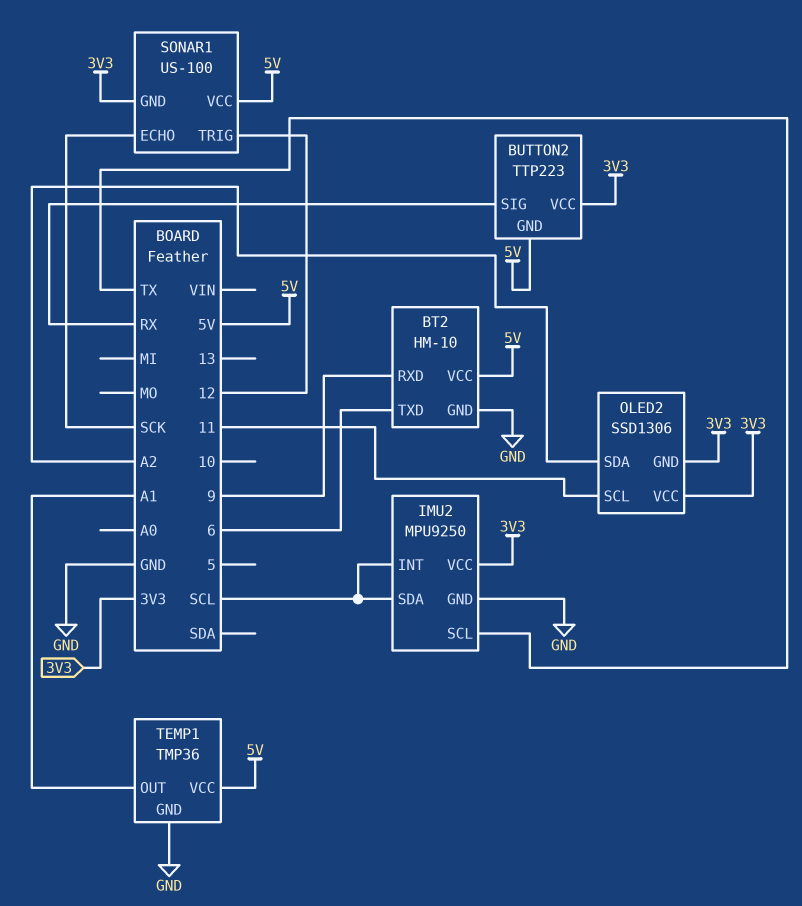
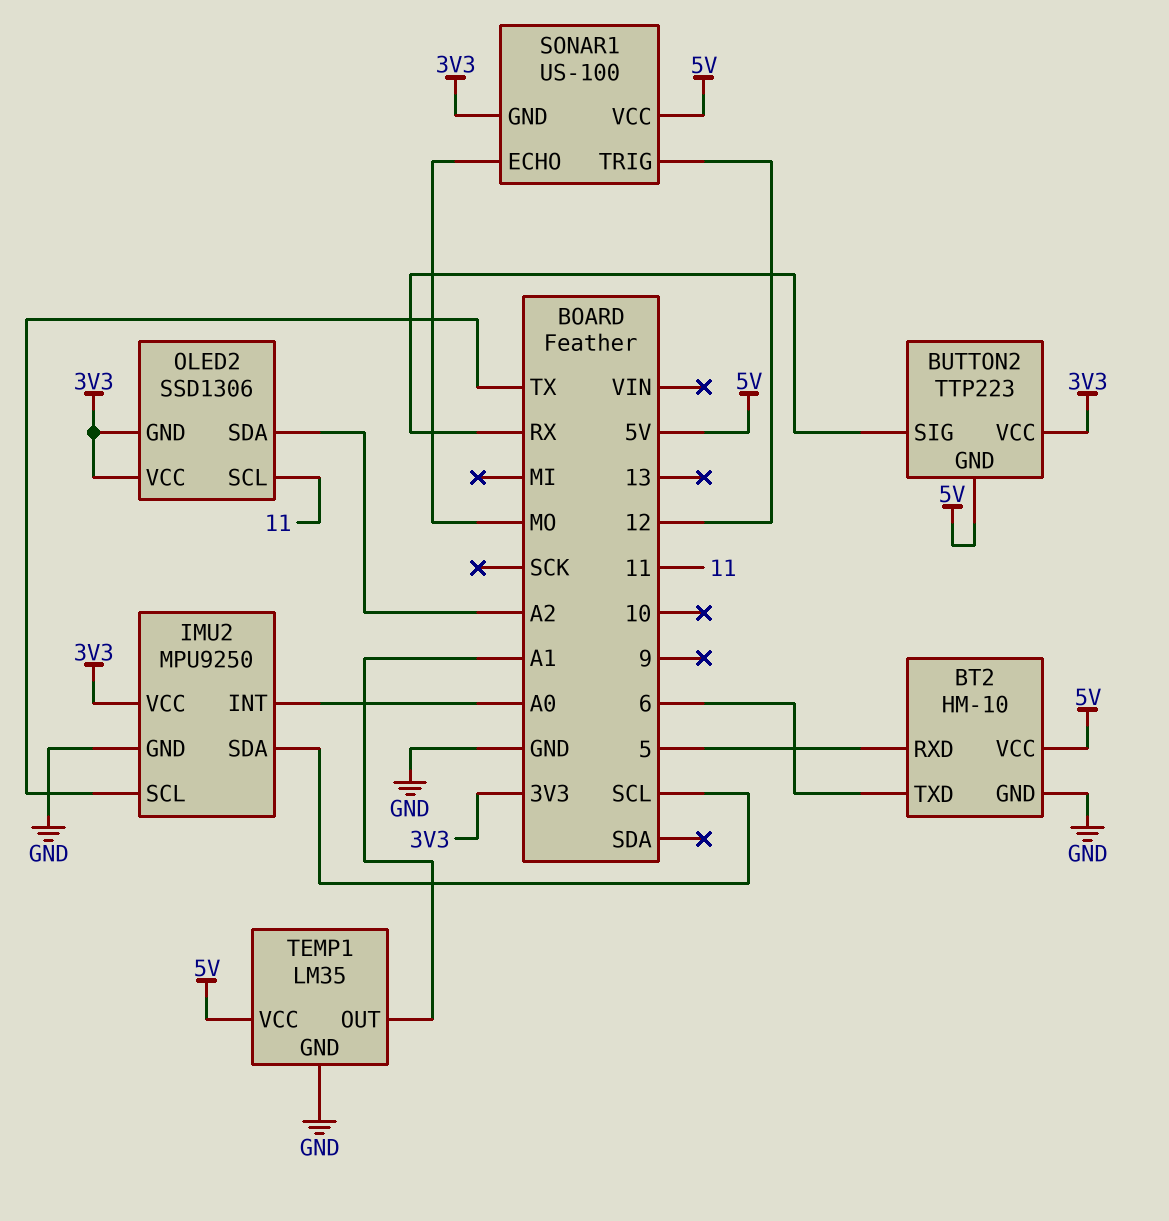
BT2 pin RXD: 9 -> 5
IMU2 pin INT: SCL -> A0
SONAR1 pin ECHO: SCK -> MO
TEMP1: TMP36 -> LM35

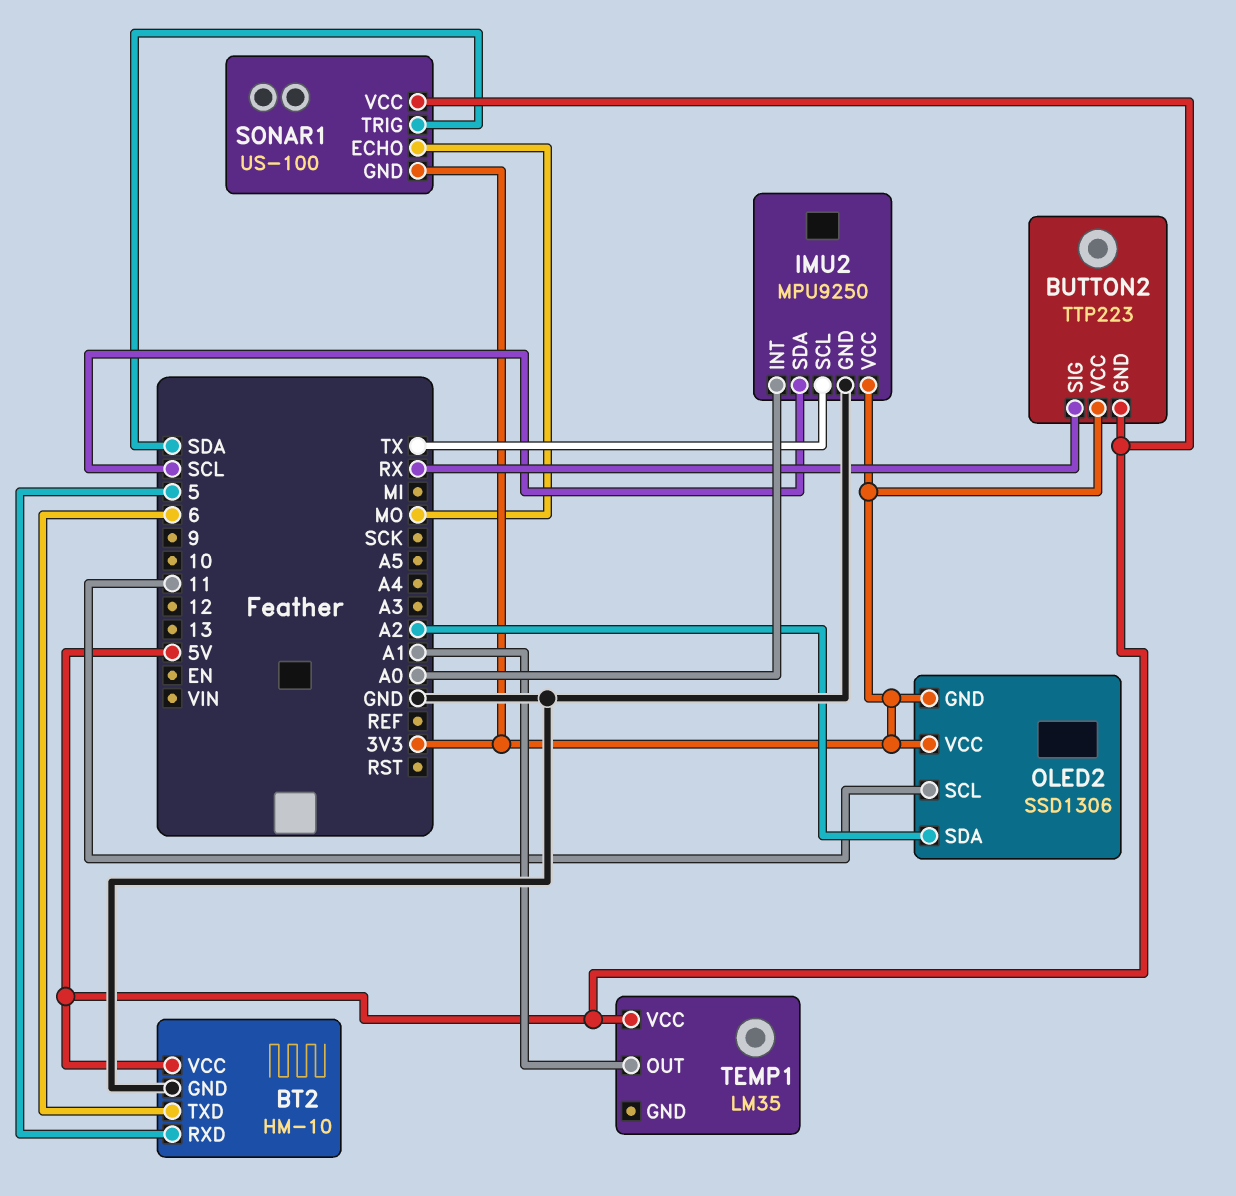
SONAR1 pin TRIG: 12 -> SDA
TEMP1 pin GND: GND -> none

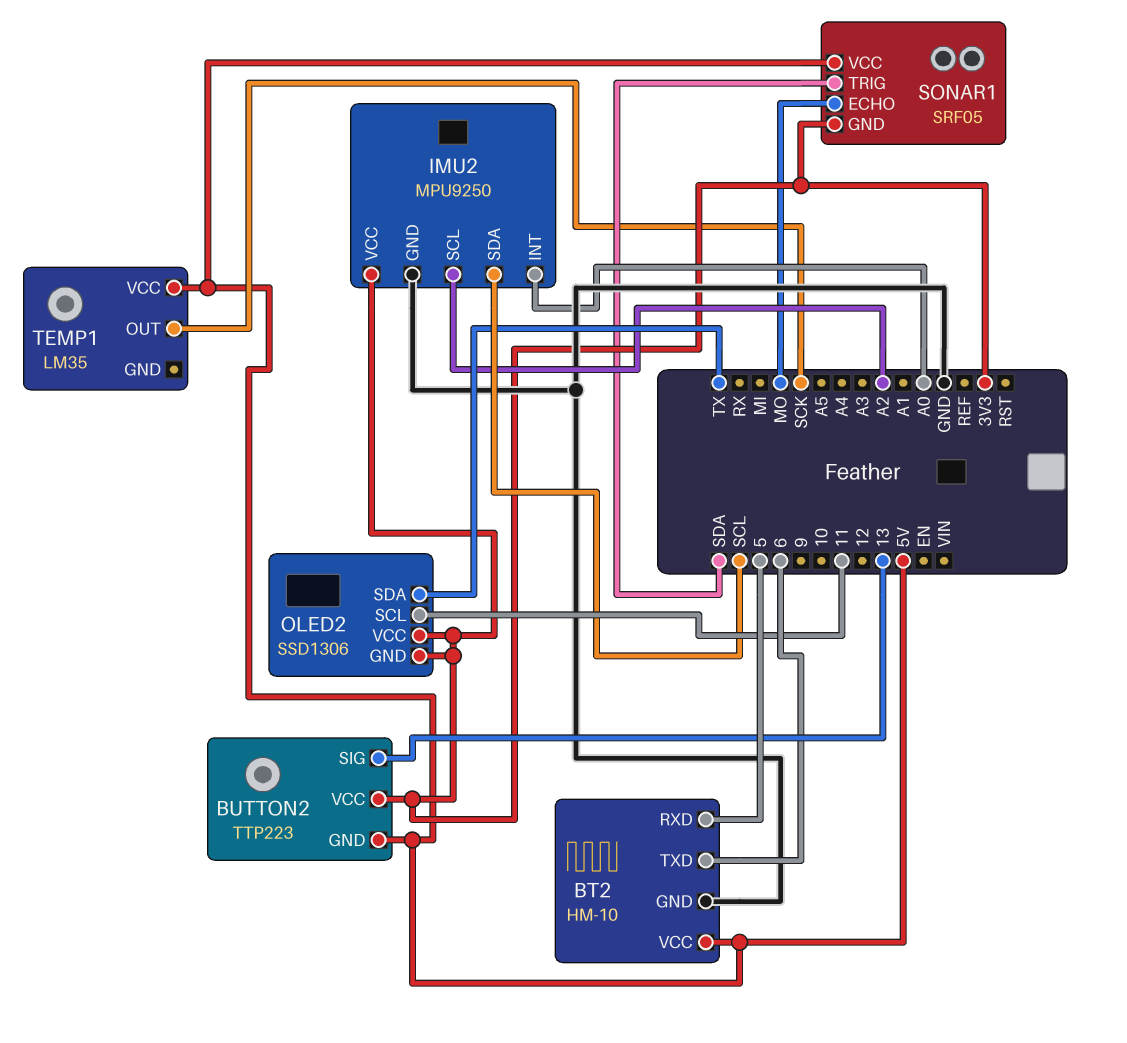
BUTTON2 pin SIG: RX -> 13
IMU2 pin SCL: TX -> A2
OLED2 pin SDA: A2 -> TX
SONAR1: US-100 -> SRF05
TEMP1 pin OUT: A1 -> SCK

